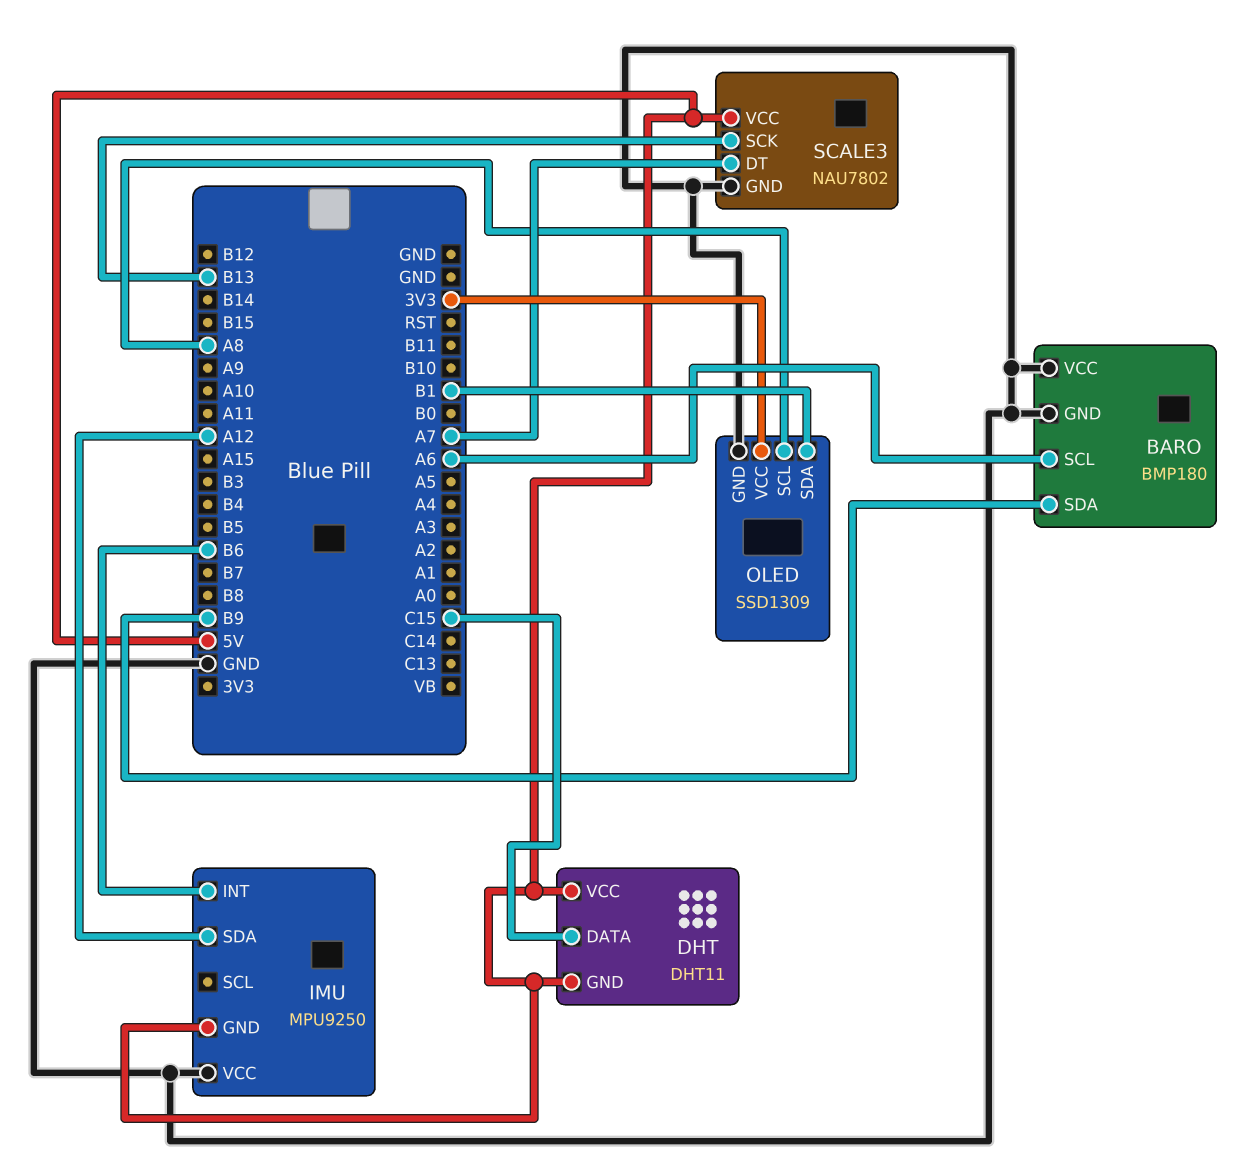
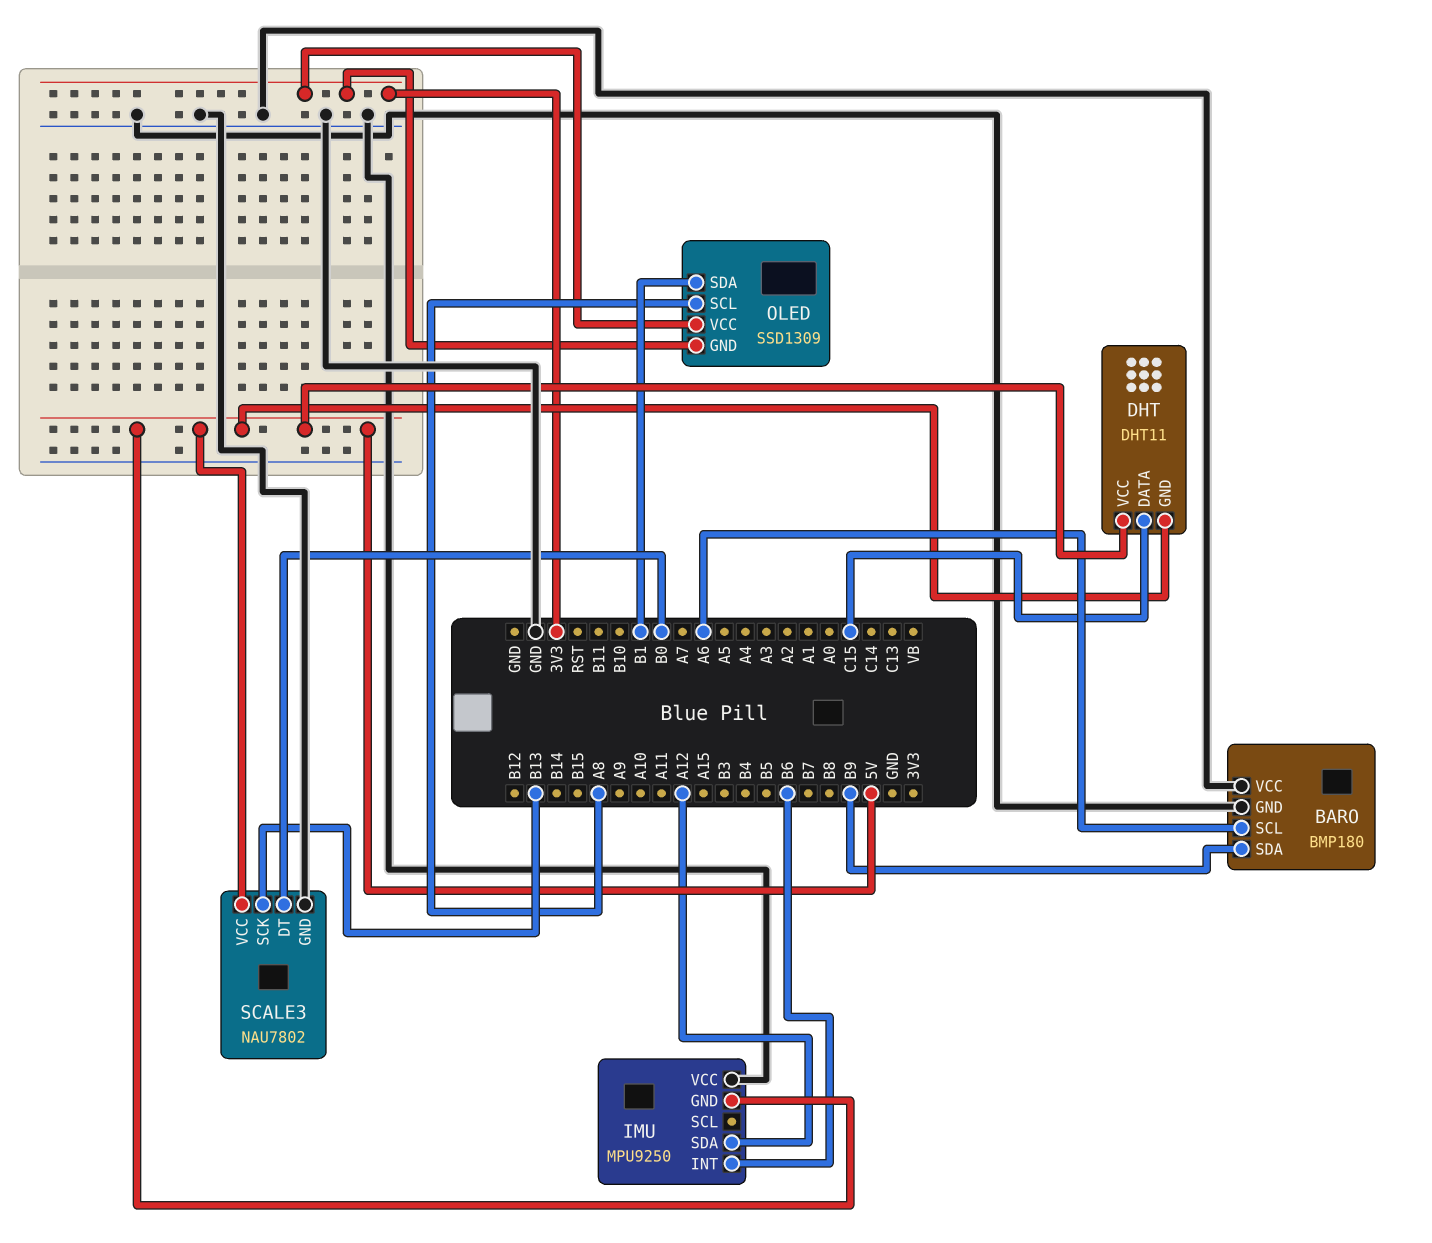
OLED pin GND: GND -> 3V3
SCALE3 pin DT: A7 -> B0

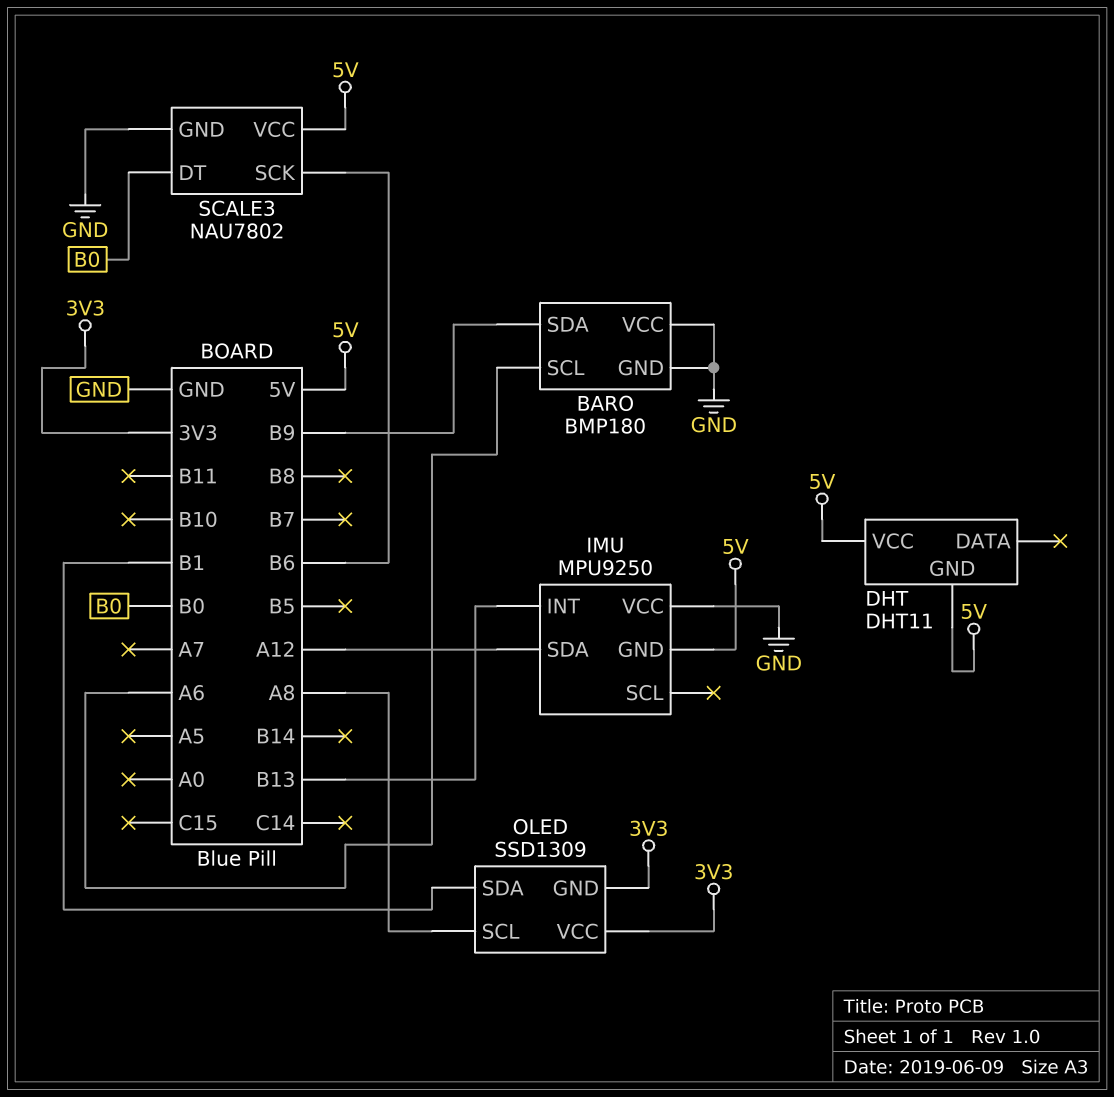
DHT pin DATA: C15 -> none
IMU pin INT: B6 -> B13
SCALE3 pin SCK: B13 -> B6

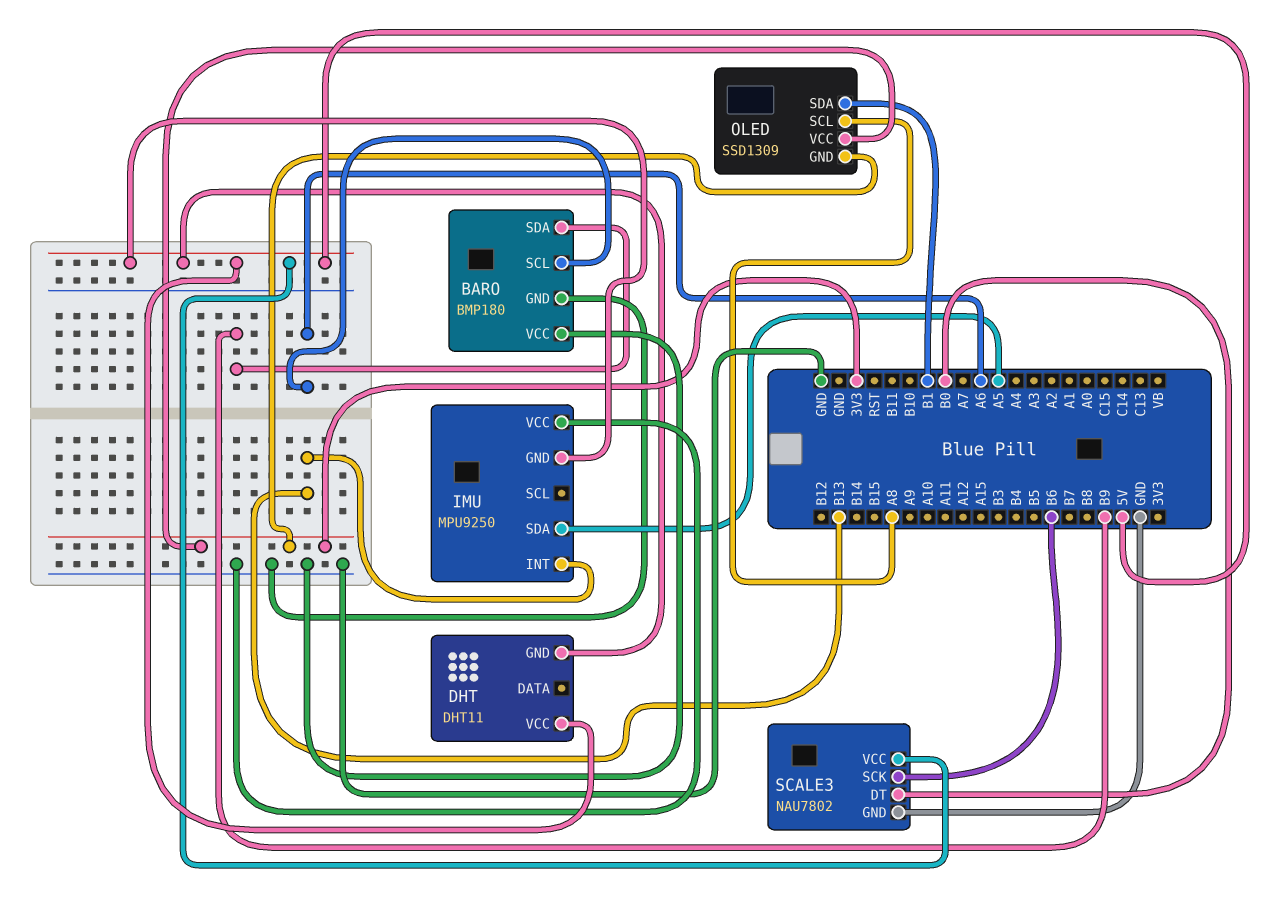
IMU pin SDA: A12 -> A5

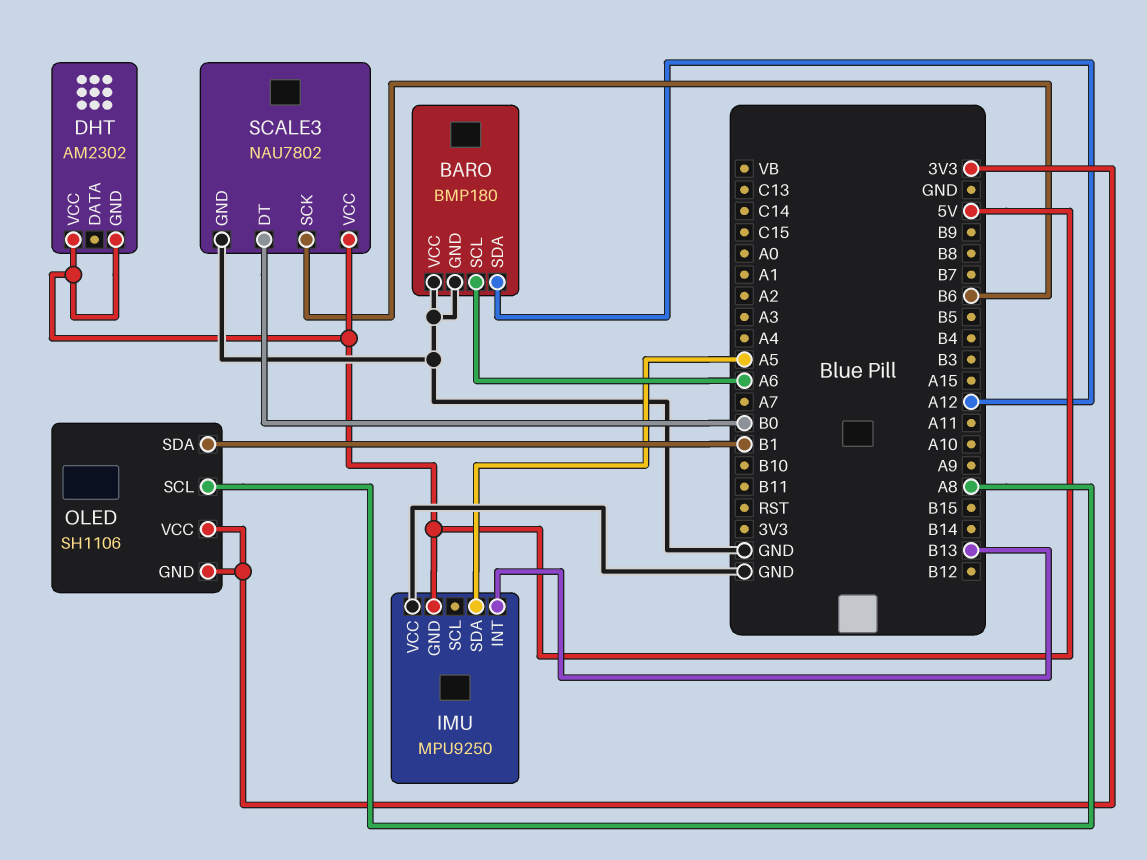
BARO pin SDA: B9 -> A12
DHT: DHT11 -> AM2302
OLED: SSD1309 -> SH1106

